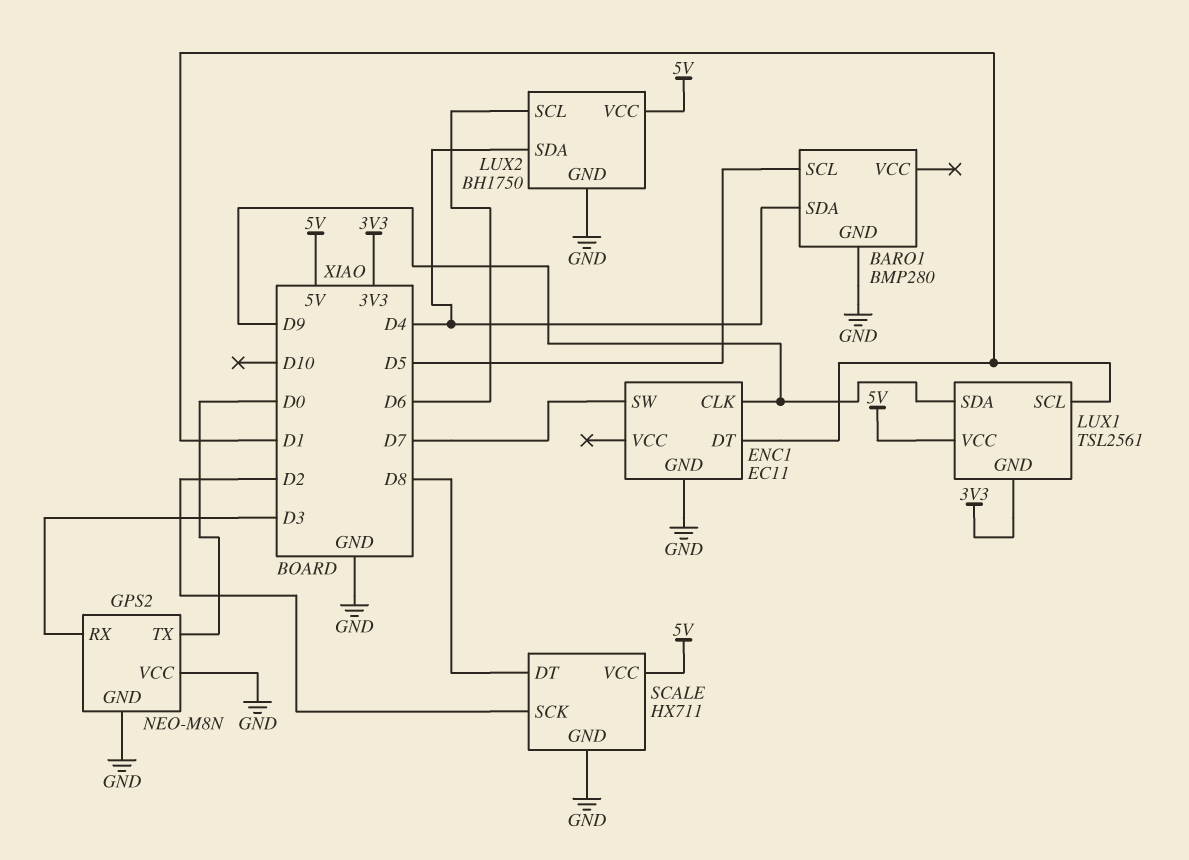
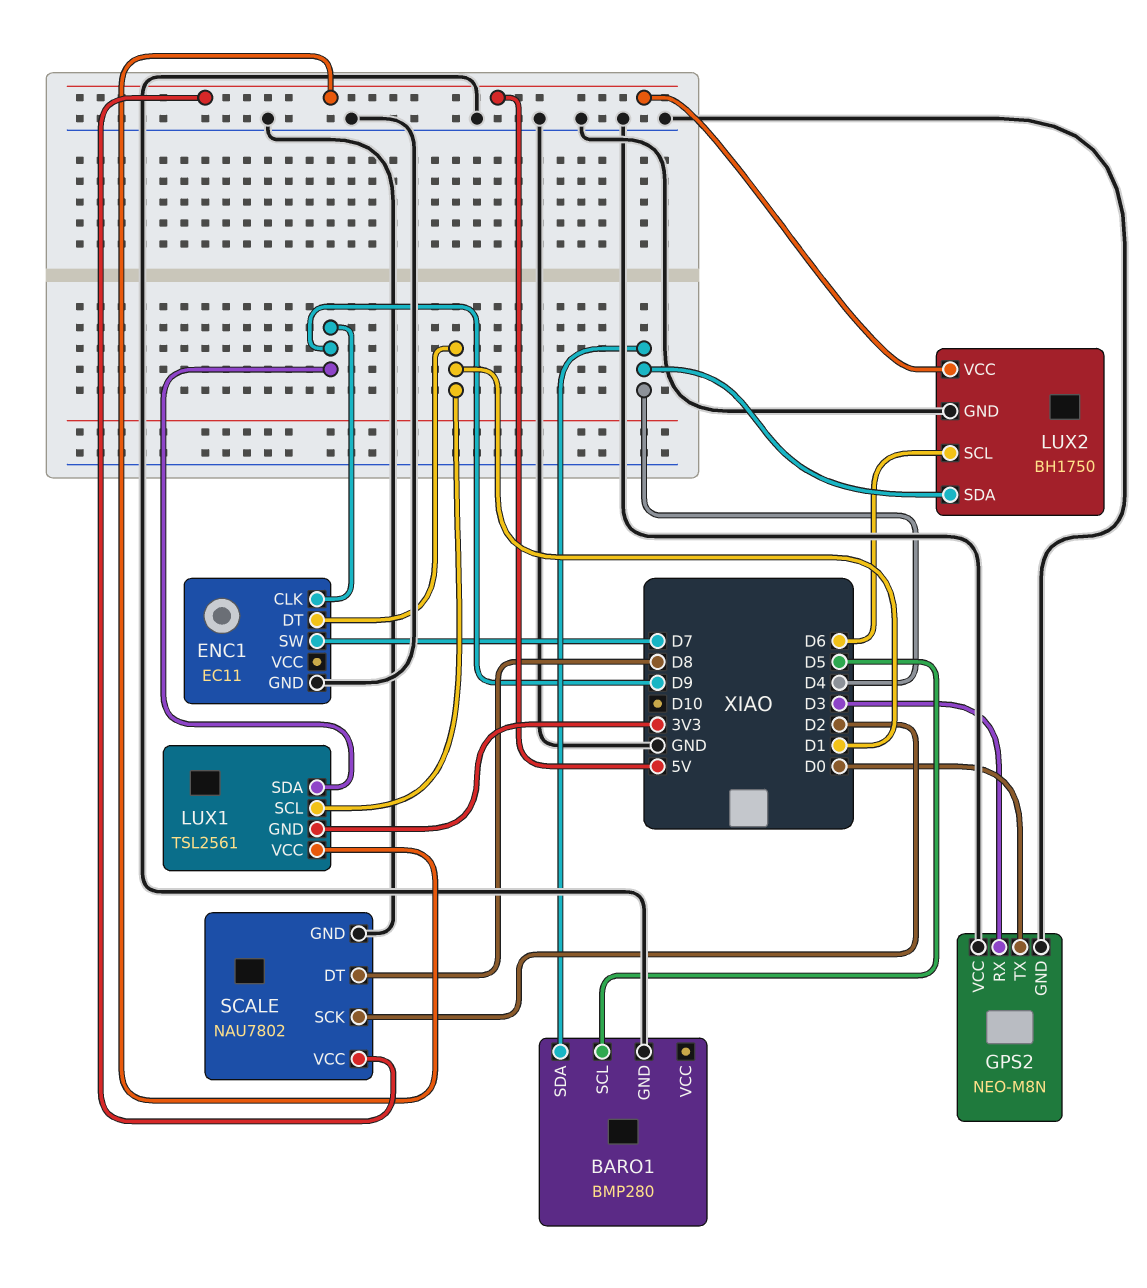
SCALE: HX711 -> NAU7802

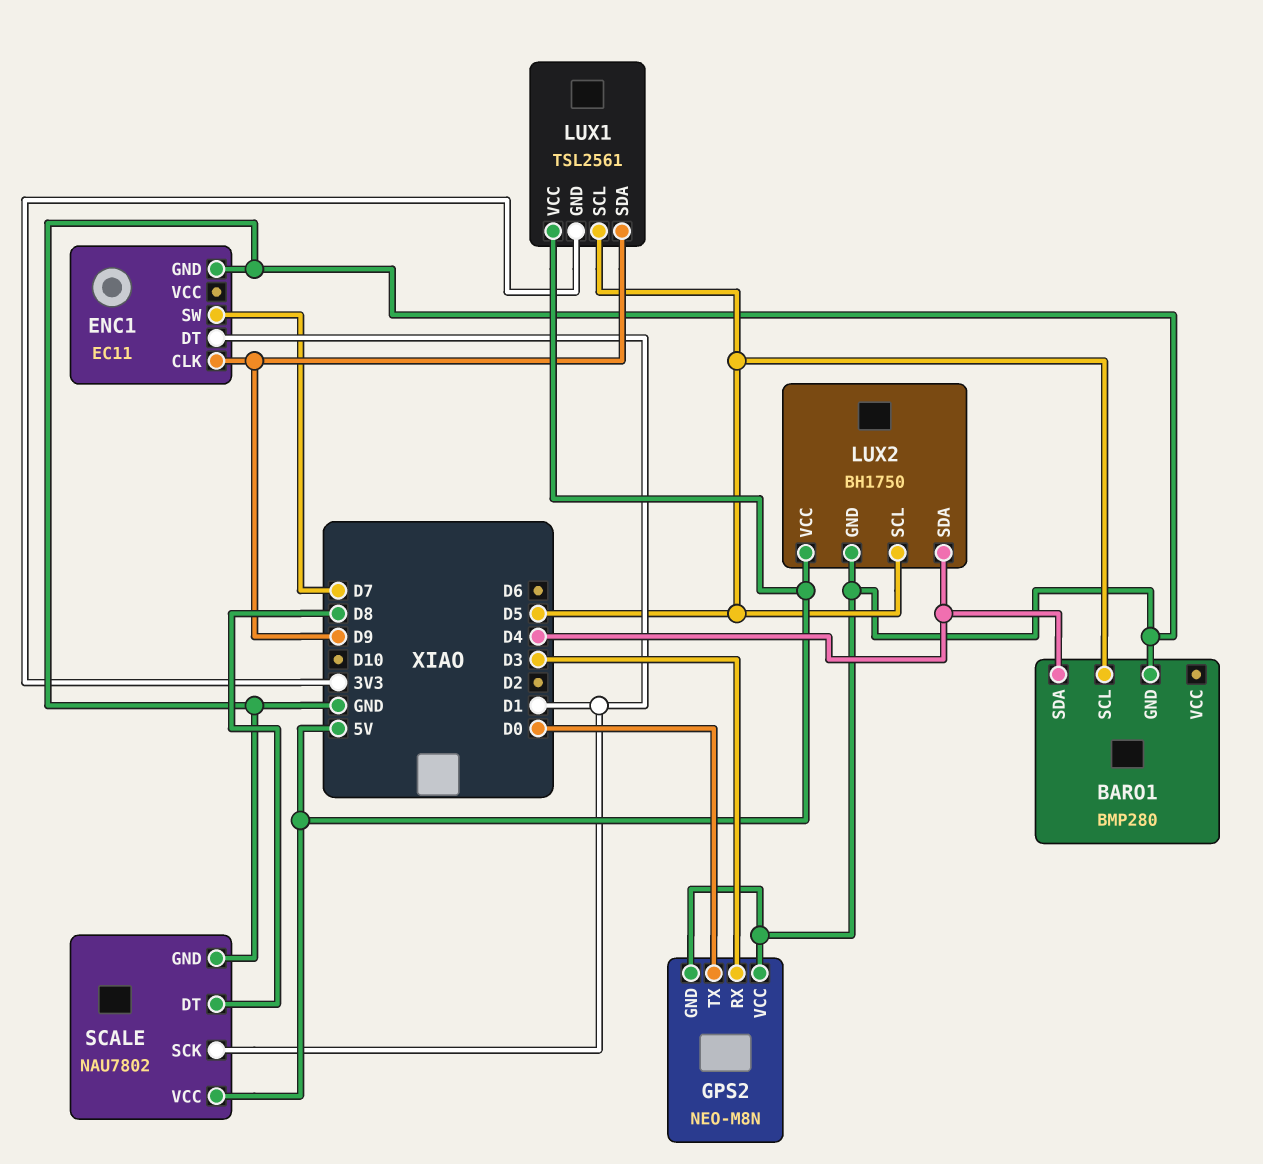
LUX1 pin SCL: D1 -> D5
LUX2 pin SCL: D6 -> D5
SCALE pin SCK: D2 -> D1

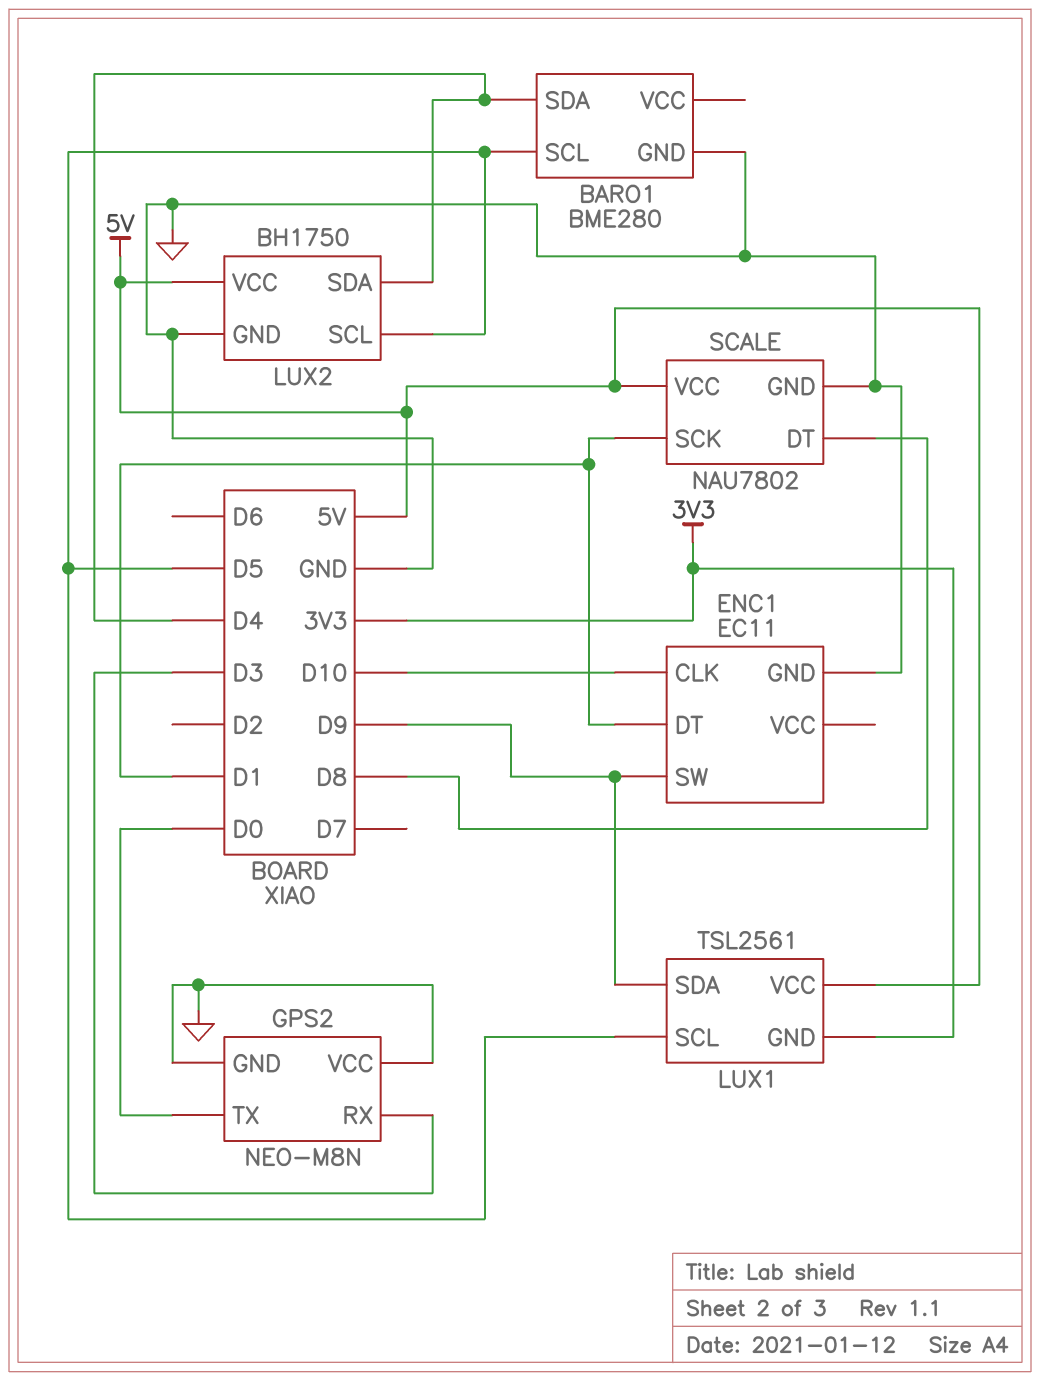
BARO1: BMP280 -> BME280
ENC1 pin CLK: D9 -> D10
ENC1 pin SW: D7 -> D9

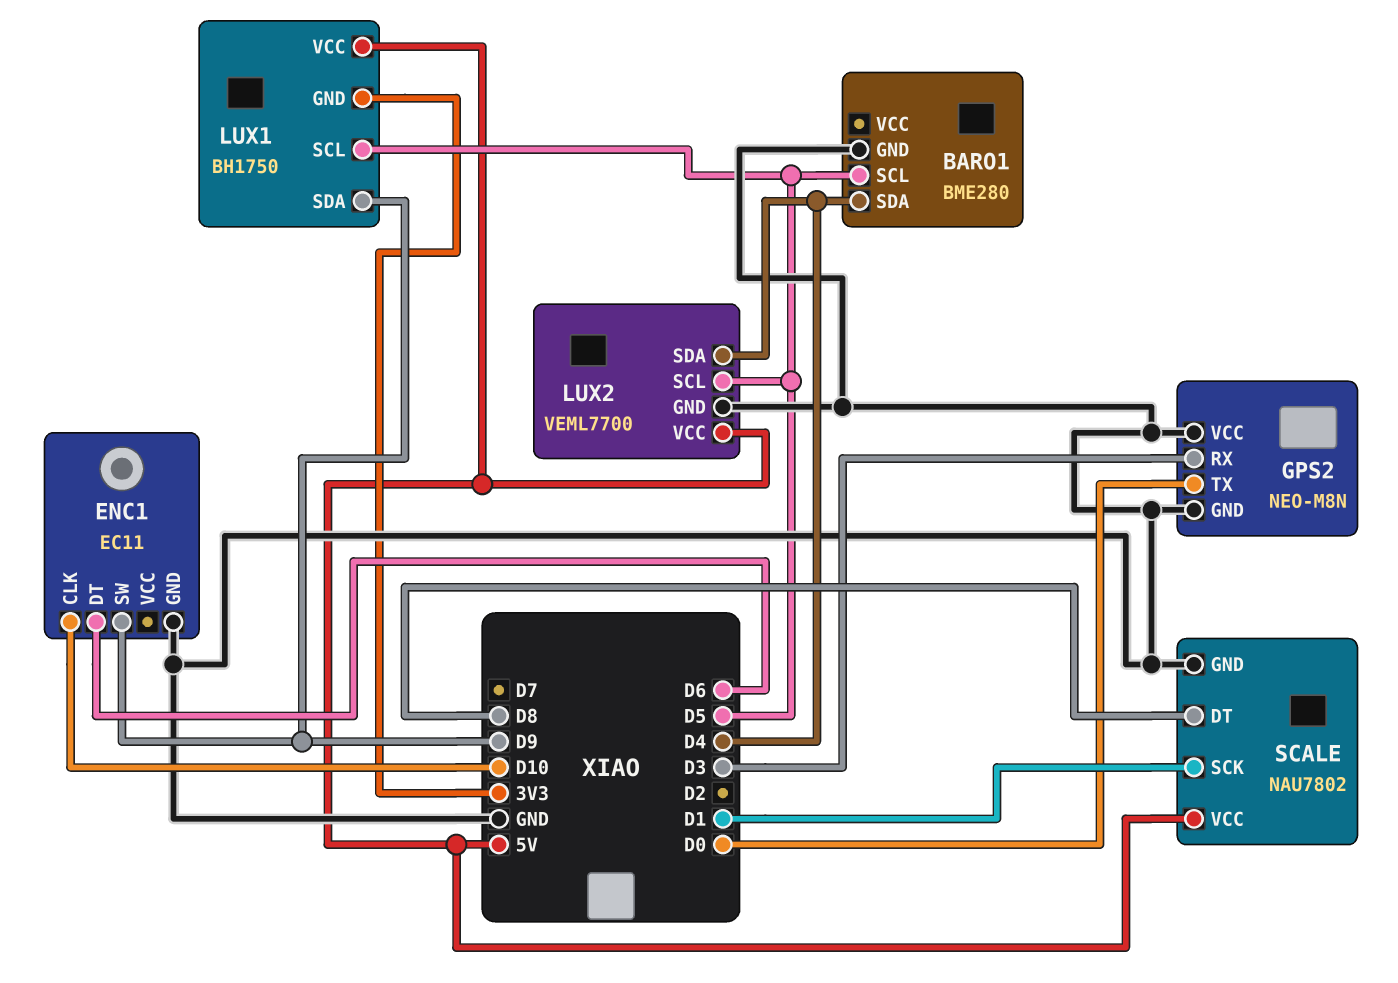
ENC1 pin DT: D1 -> D6
LUX1: TSL2561 -> BH1750
LUX2: BH1750 -> VEML7700

